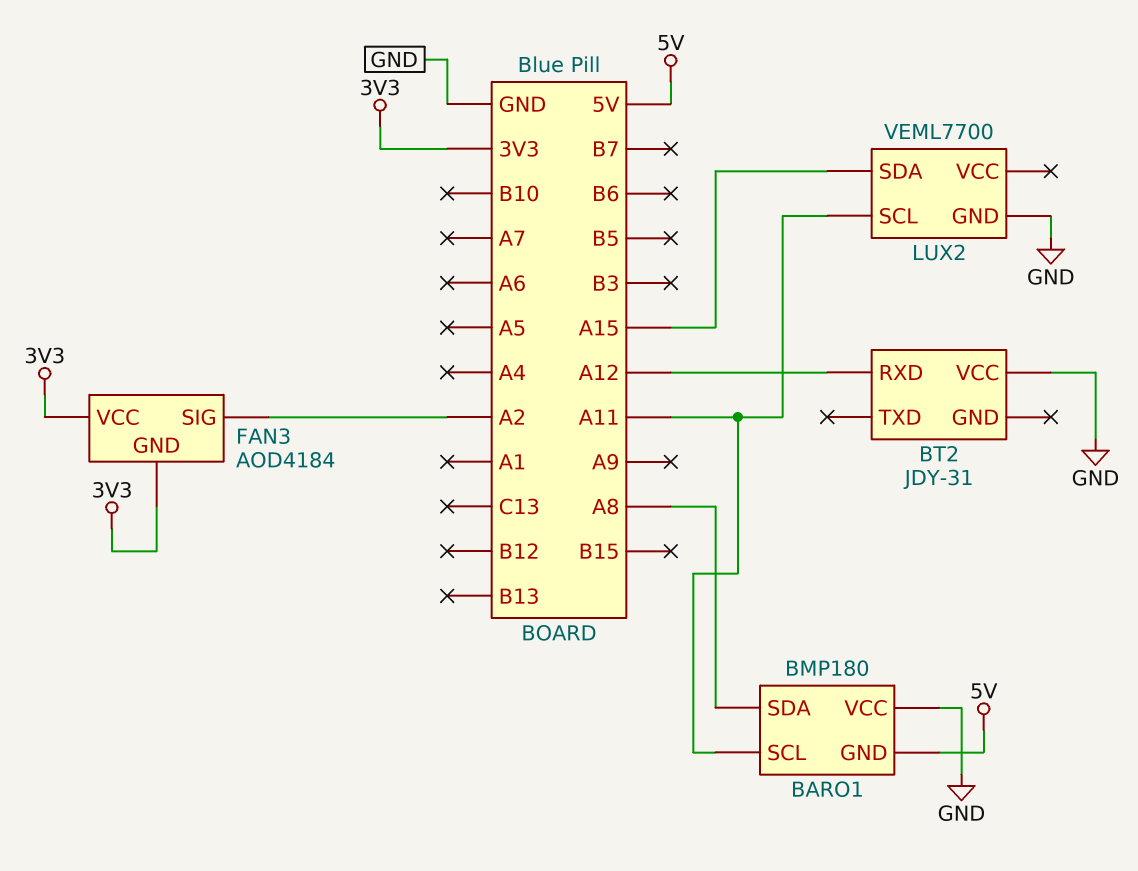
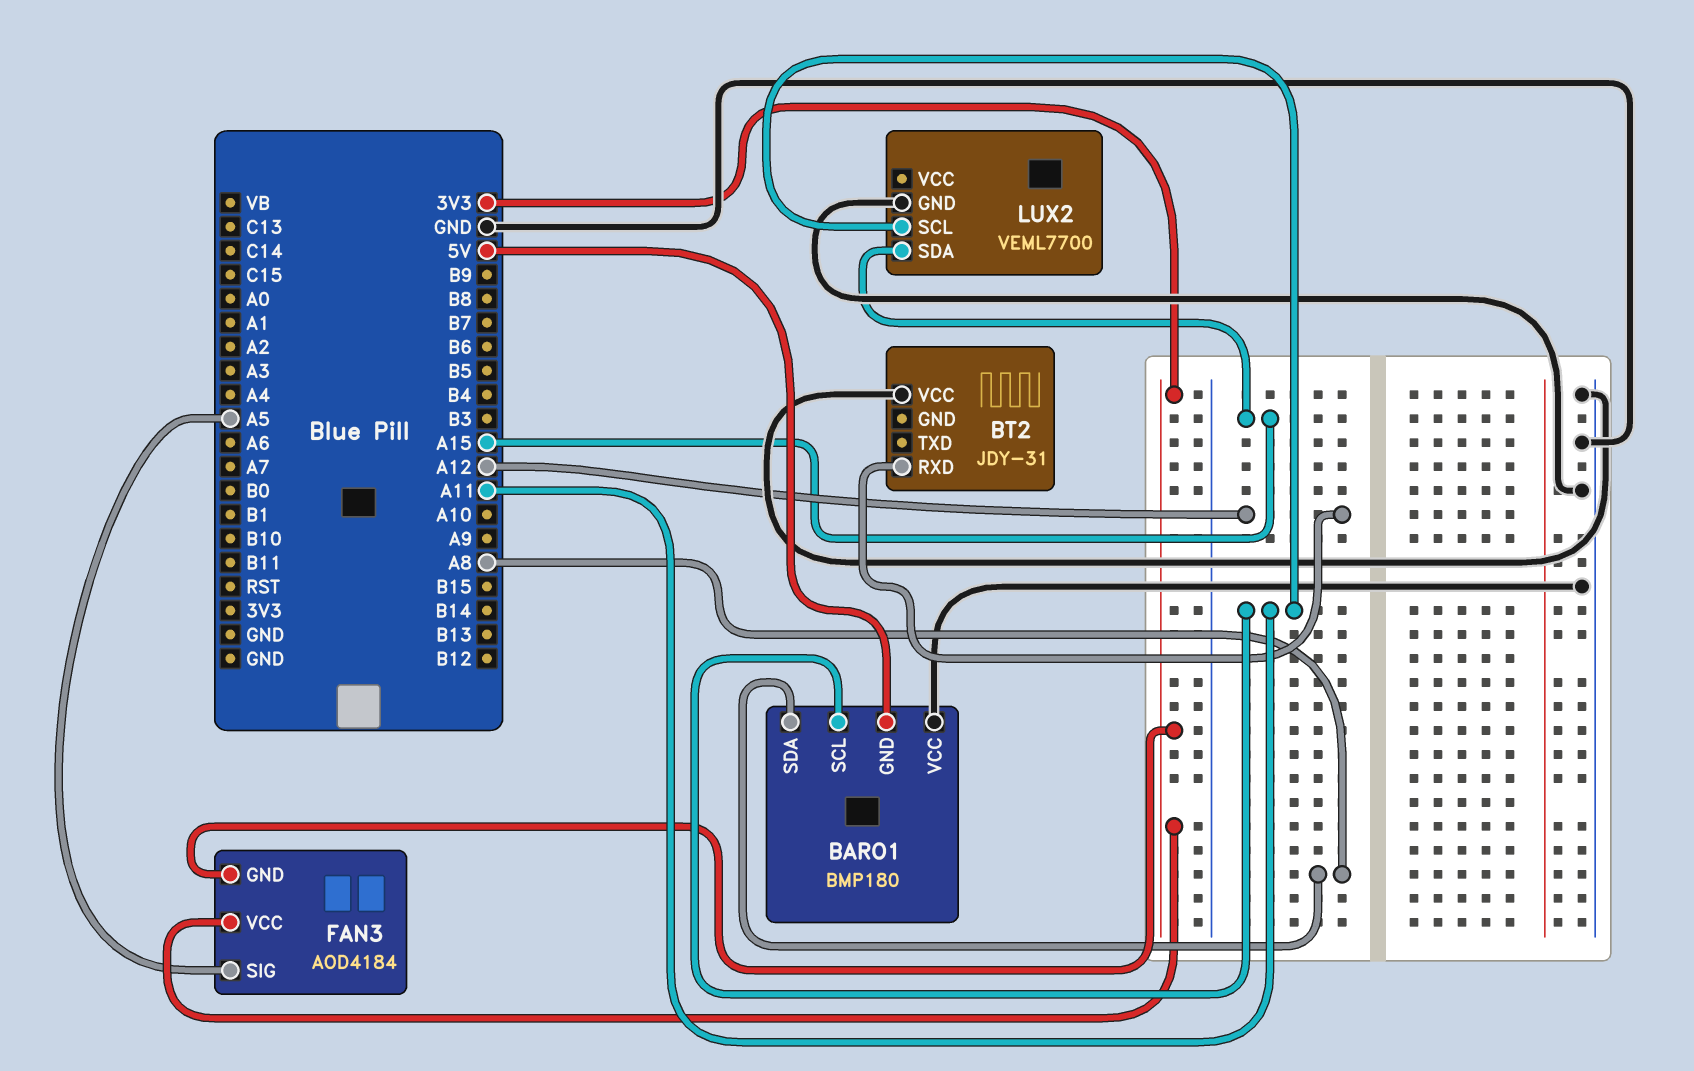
FAN3 pin SIG: A2 -> A5

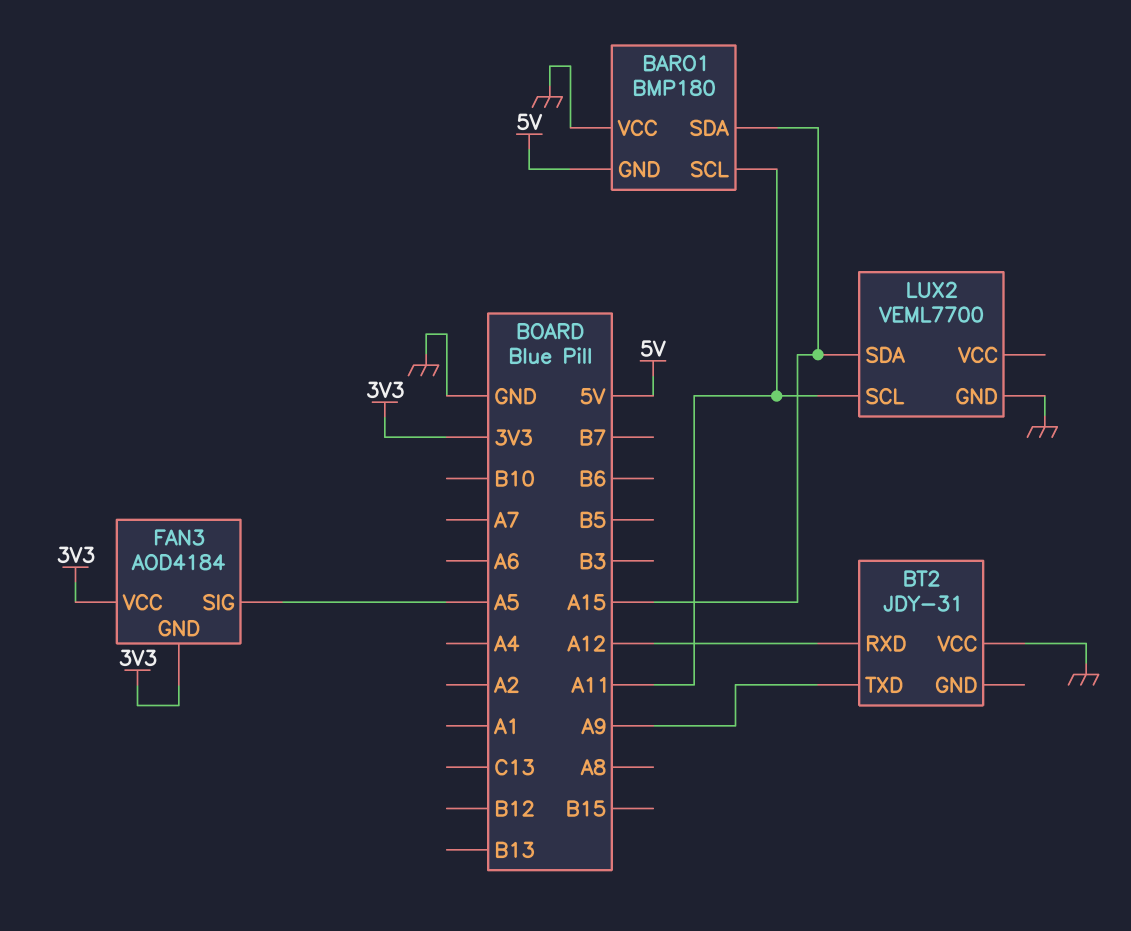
BARO1 pin SDA: A8 -> A15
BT2 pin TXD: none -> A9

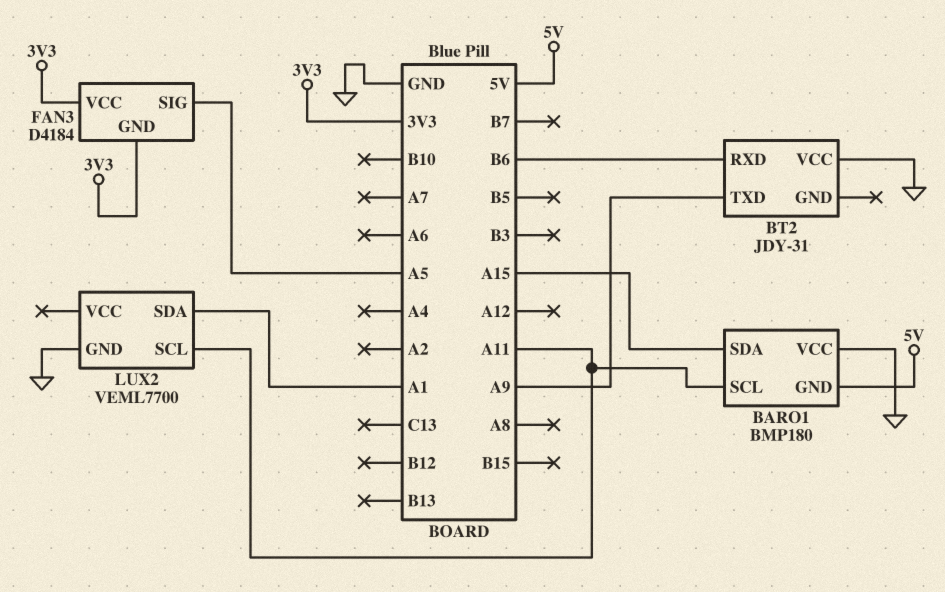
BT2 pin RXD: A12 -> B6
FAN3: AOD4184 -> D4184
LUX2 pin SDA: A15 -> A1

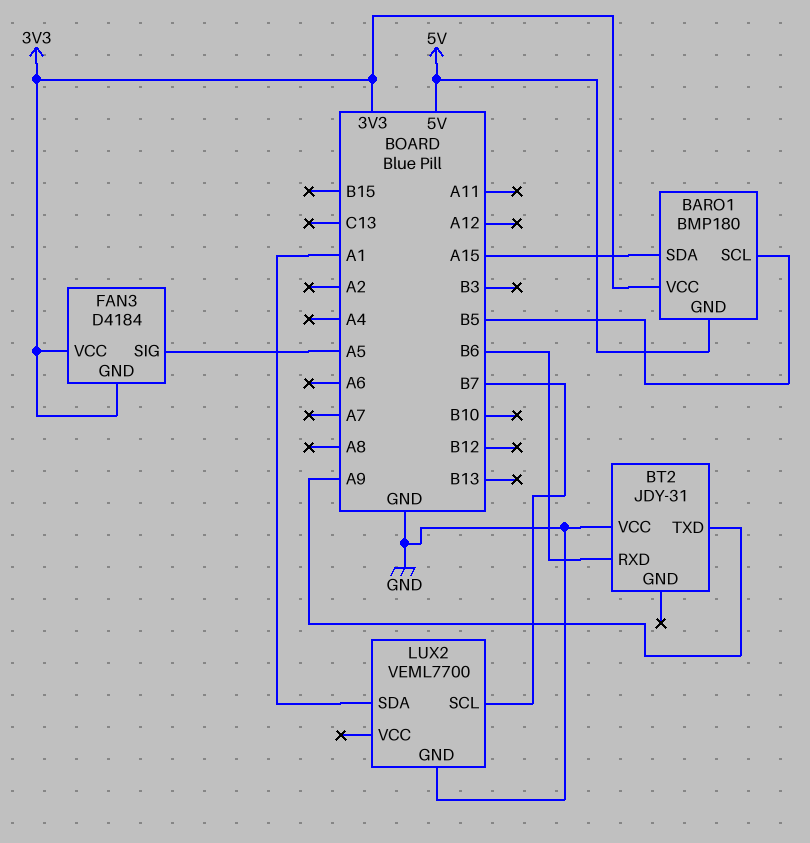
BARO1 pin SCL: A11 -> B5
BARO1 pin VCC: GND -> 3V3
LUX2 pin SCL: A11 -> B7

